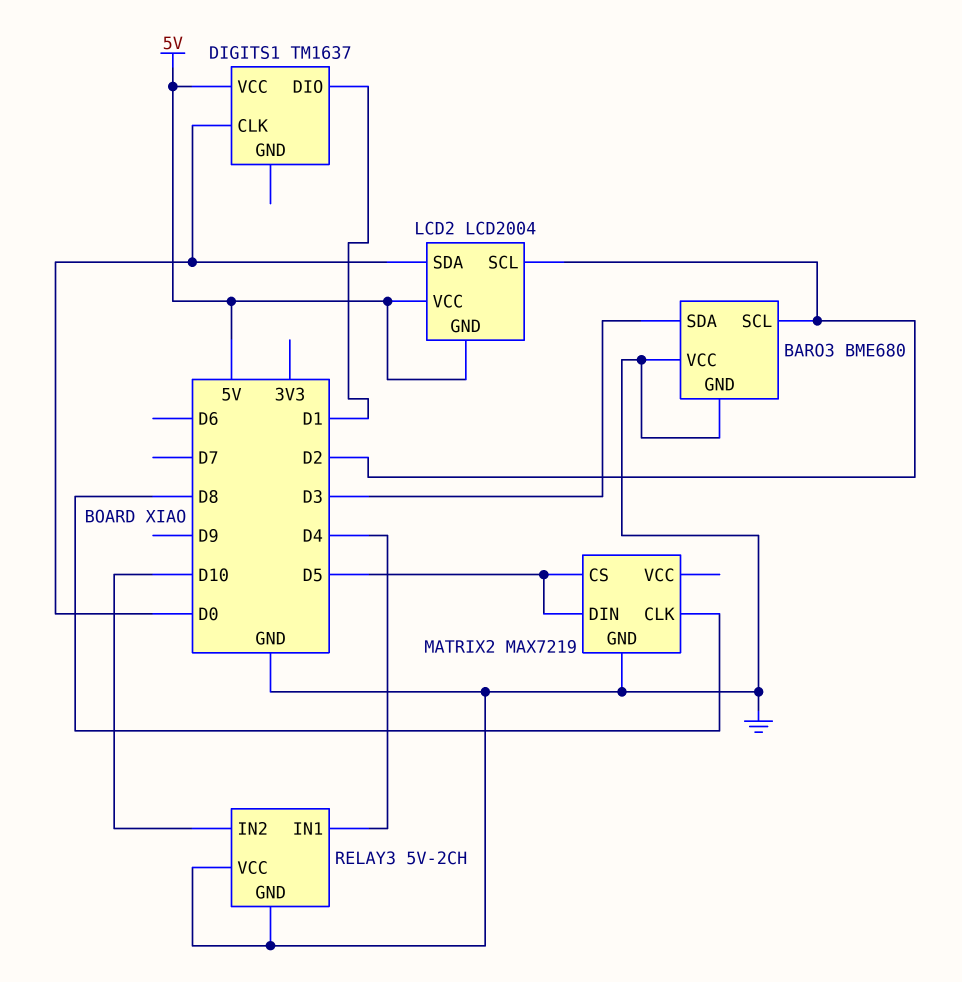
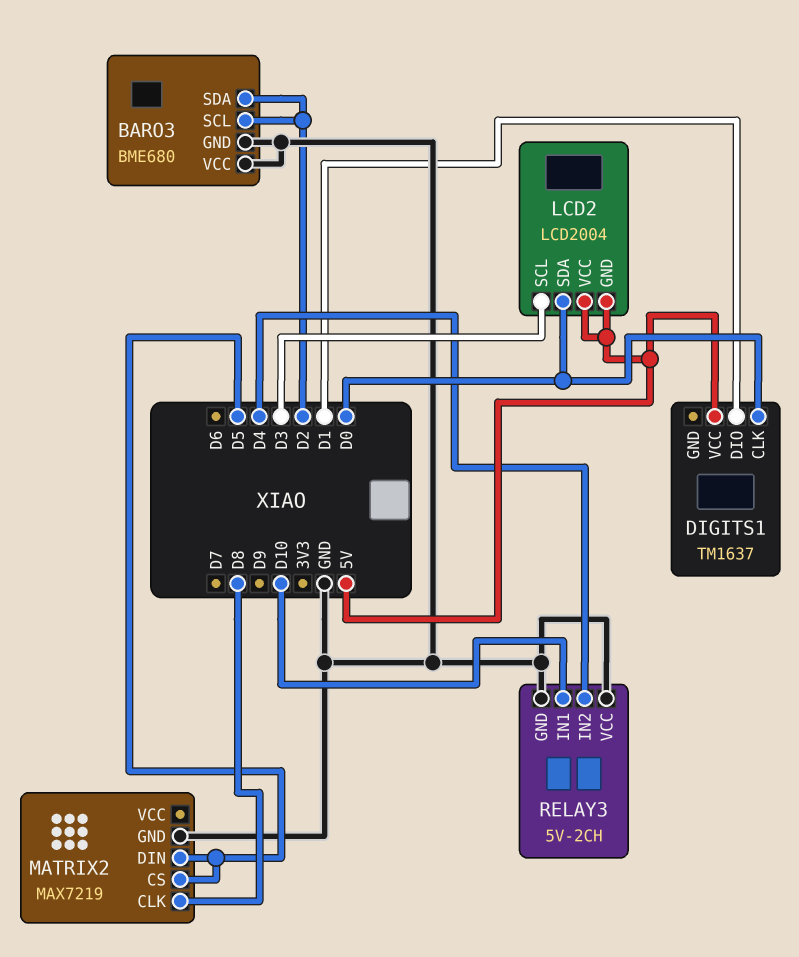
BARO3 pin SDA: D3 -> D2
LCD2 pin SCL: D2 -> D3
RELAY3 pin IN1: D4 -> D10
RELAY3 pin IN2: D10 -> D4

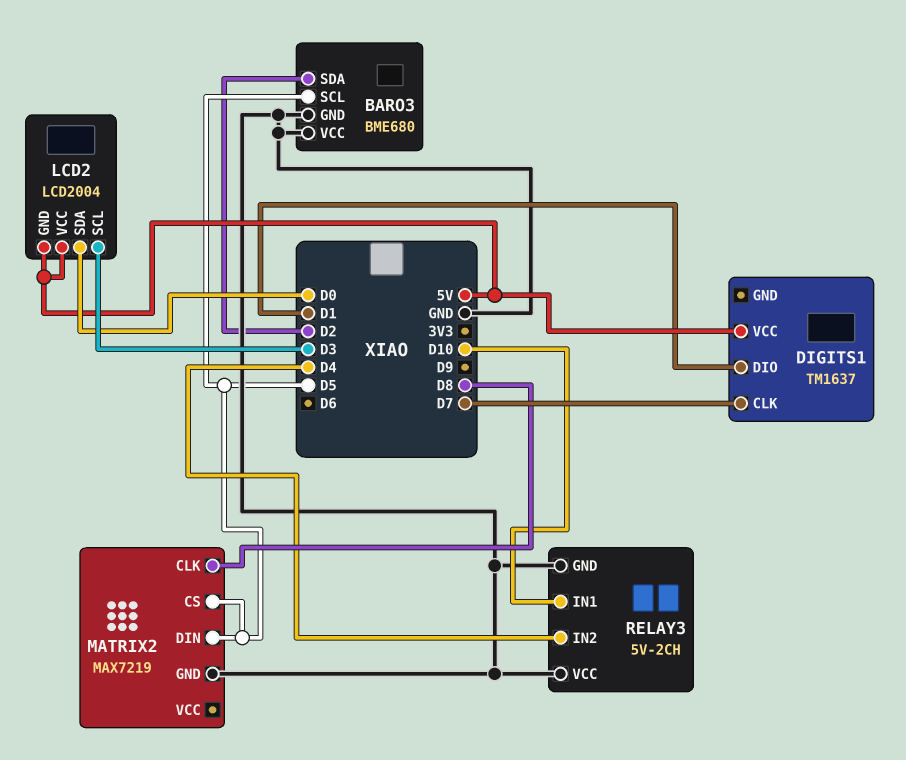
BARO3 pin SCL: D2 -> D5
DIGITS1 pin CLK: D0 -> D7

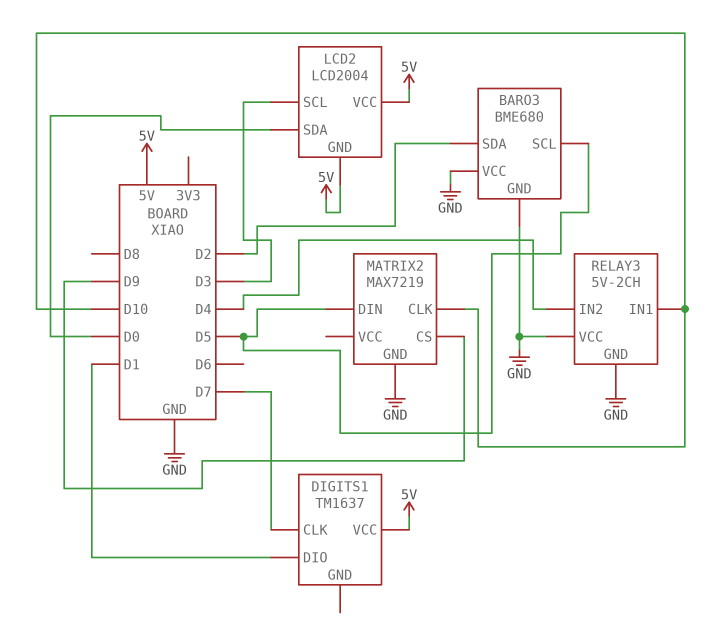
MATRIX2 pin CLK: D8 -> D10
MATRIX2 pin CS: D5 -> D9

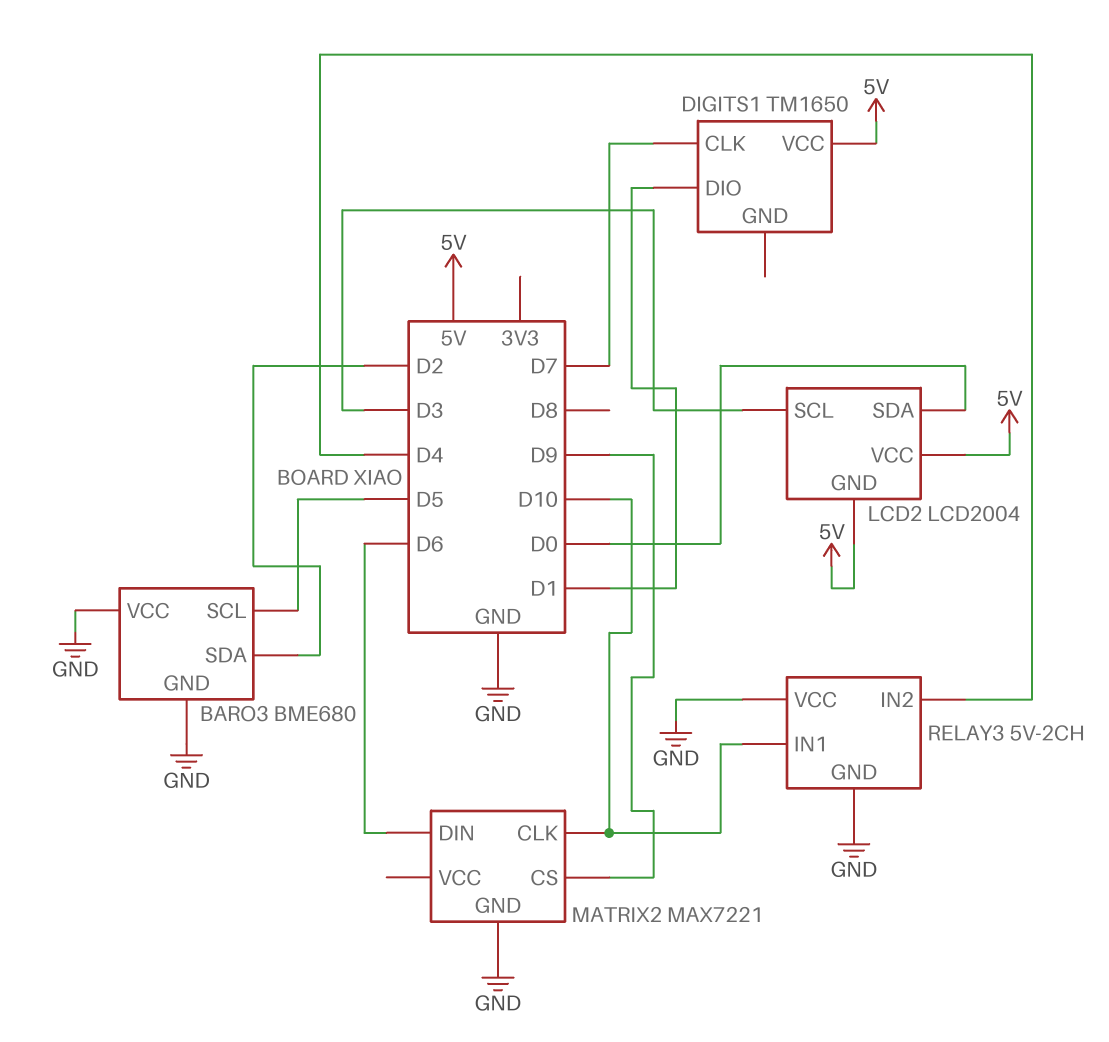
DIGITS1: TM1637 -> TM1650
MATRIX2: MAX7219 -> MAX7221
MATRIX2 pin DIN: D5 -> D6

